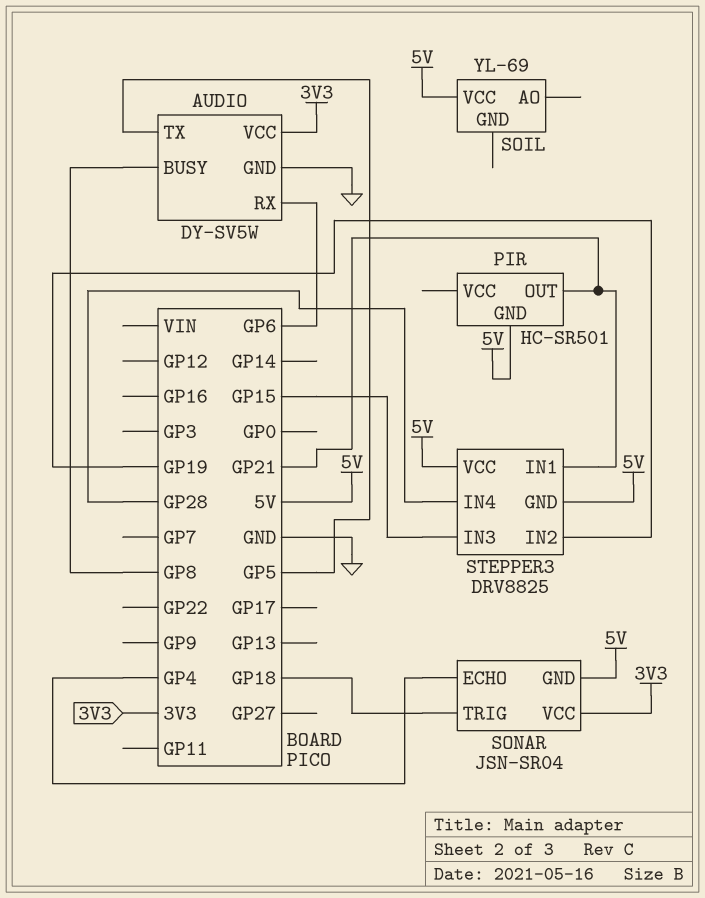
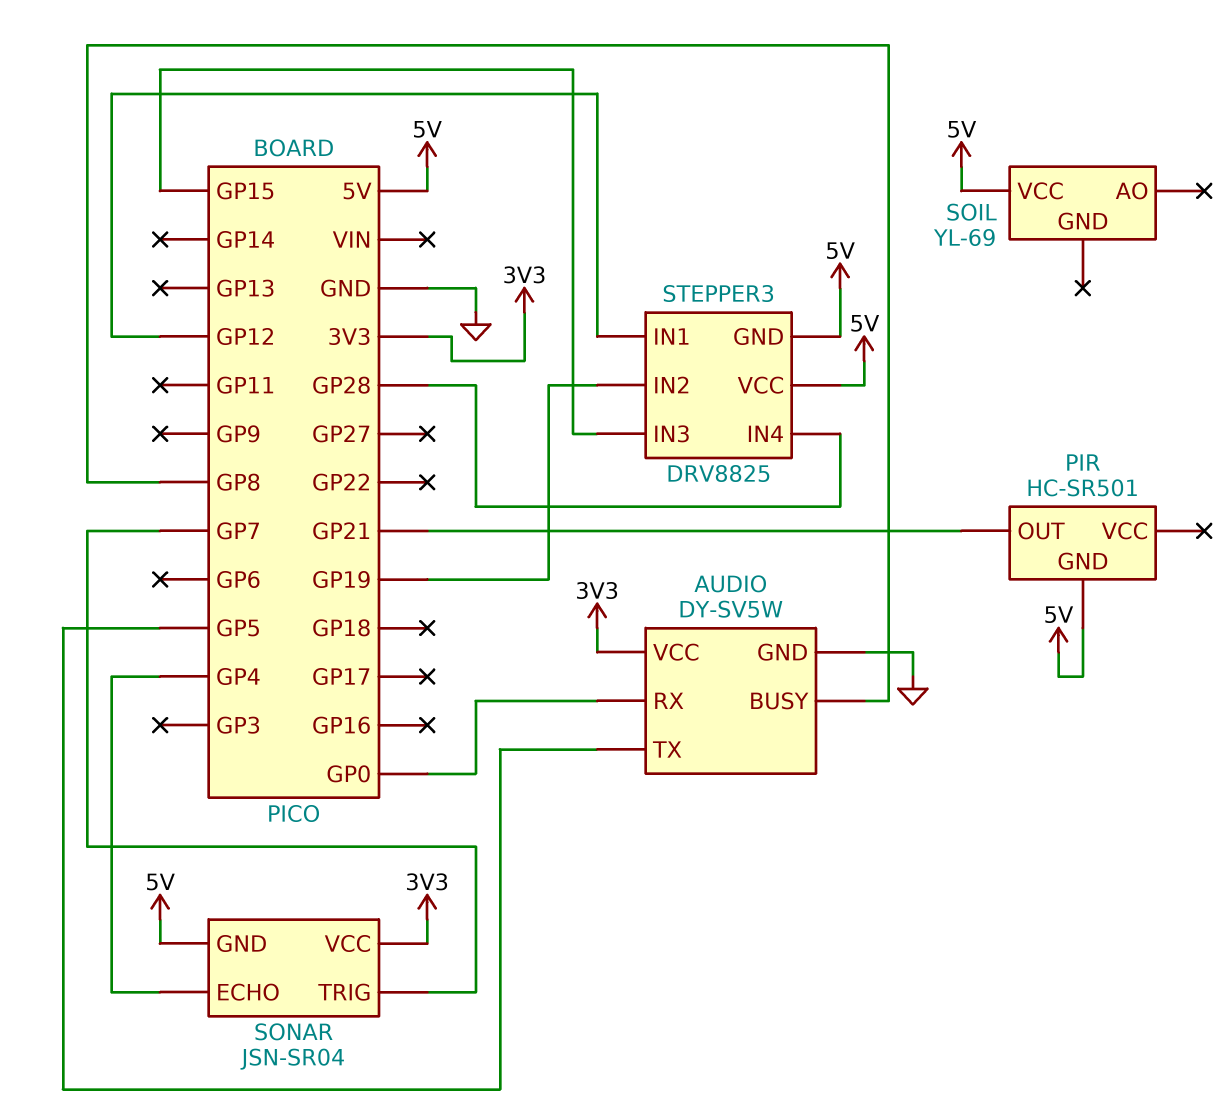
AUDIO pin RX: GP6 -> GP0
SONAR pin TRIG: GP18 -> GP7
STEPPER3 pin IN1: GP21 -> GP12

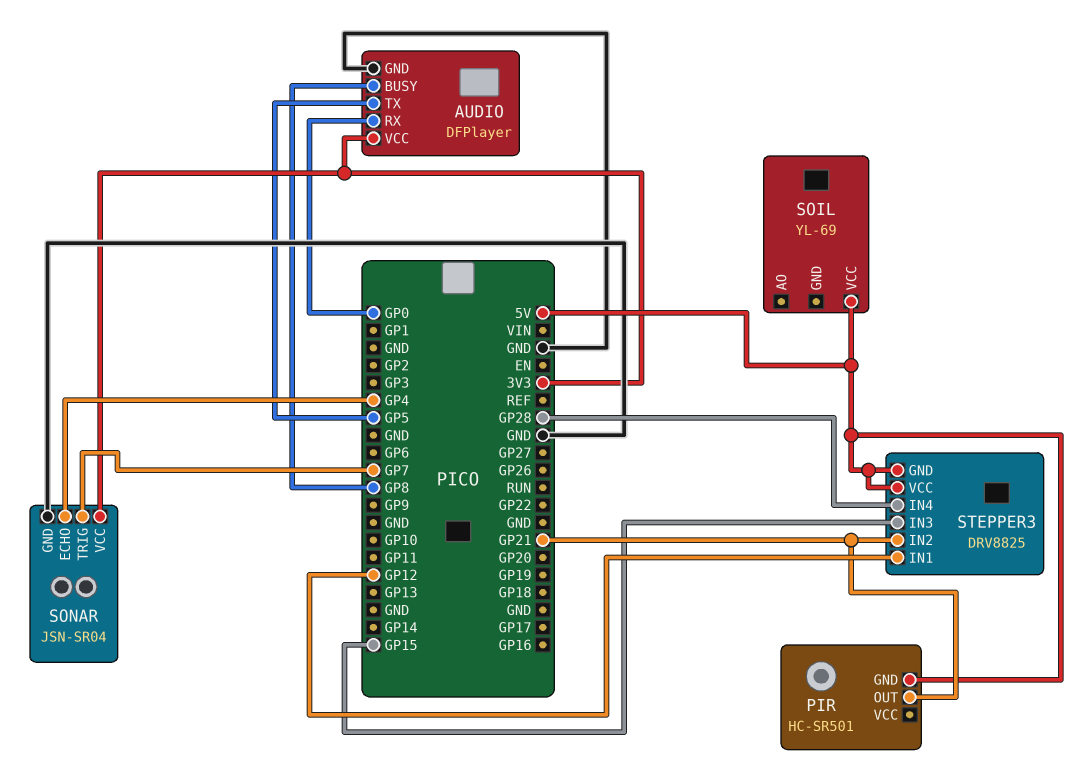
AUDIO: DY-SV5W -> DFPlayer
SONAR pin GND: 5V -> GND
STEPPER3 pin IN2: GP19 -> GP21

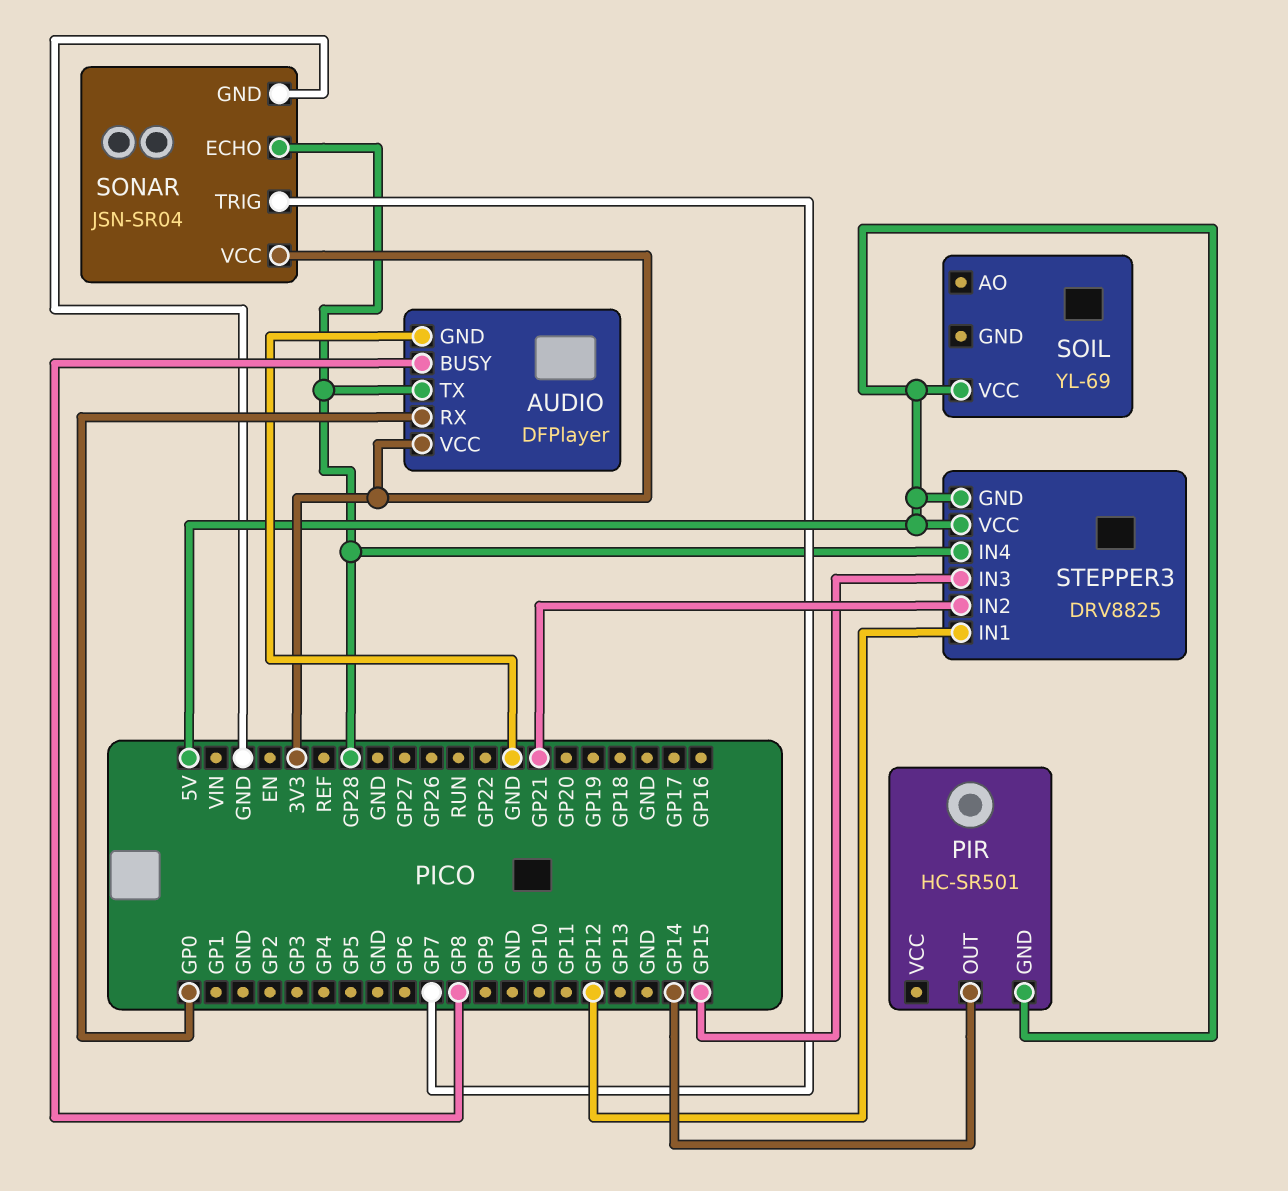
AUDIO pin TX: GP5 -> GP28
PIR pin OUT: GP21 -> GP14
SONAR pin ECHO: GP4 -> GP28

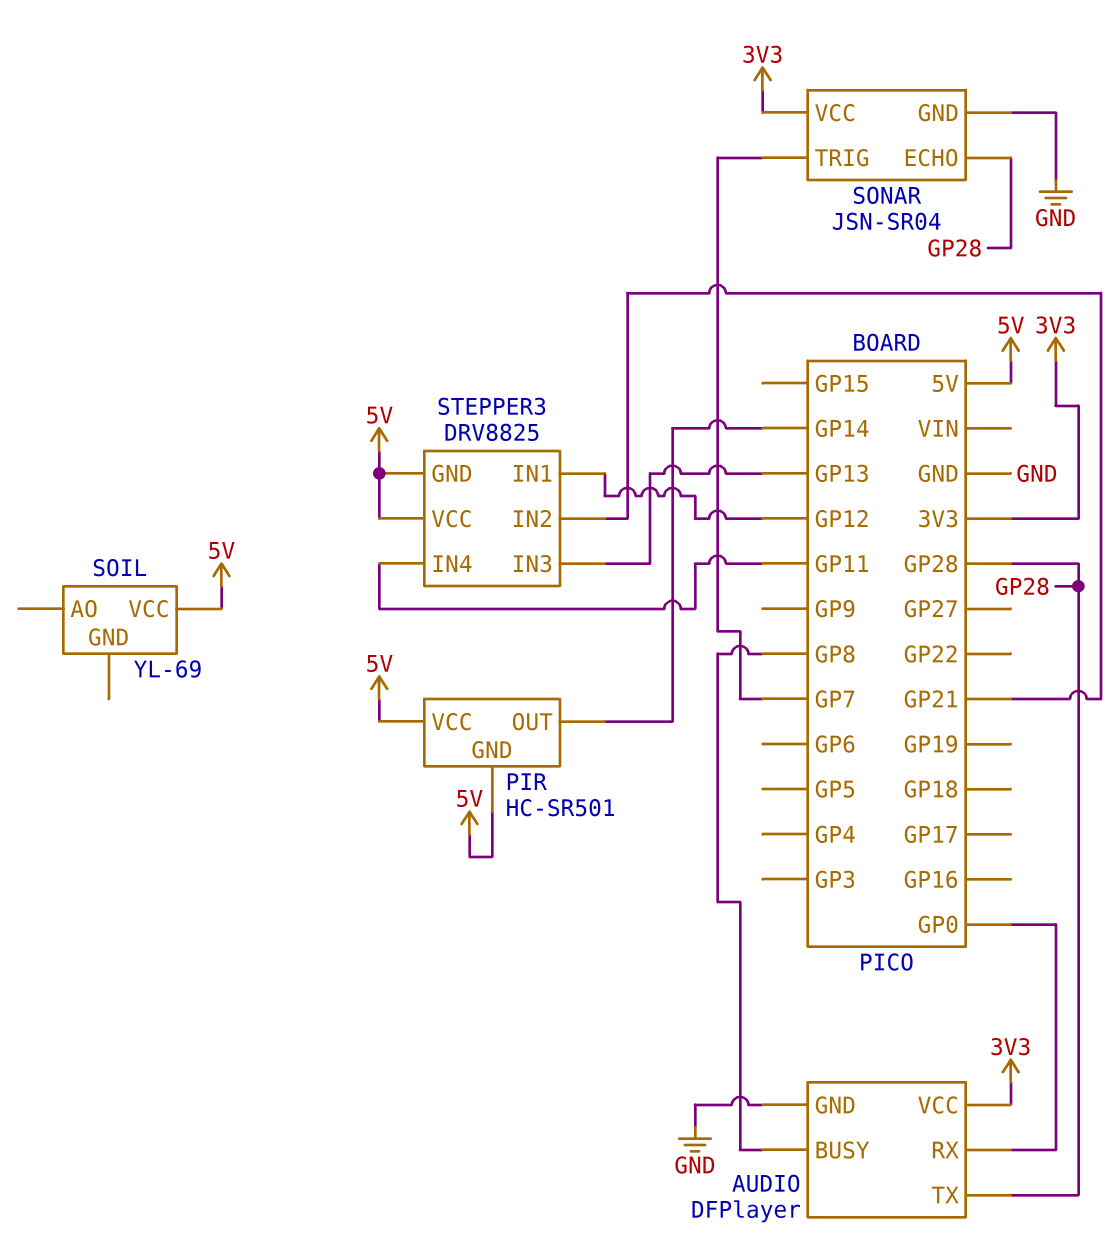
PIR pin VCC: none -> 5V
STEPPER3 pin IN3: GP15 -> GP13
STEPPER3 pin IN4: GP28 -> GP11

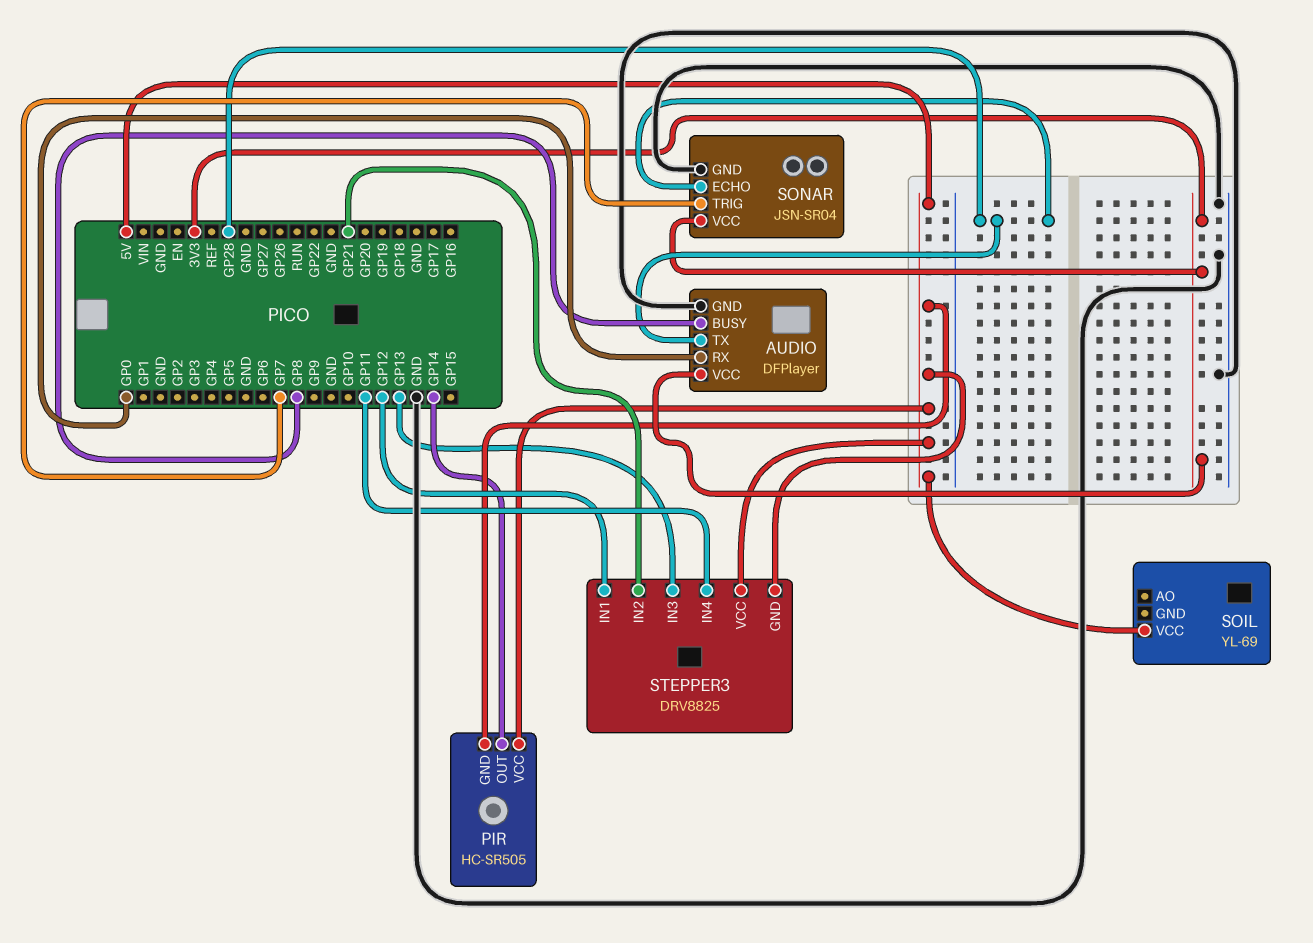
PIR: HC-SR501 -> HC-SR505

